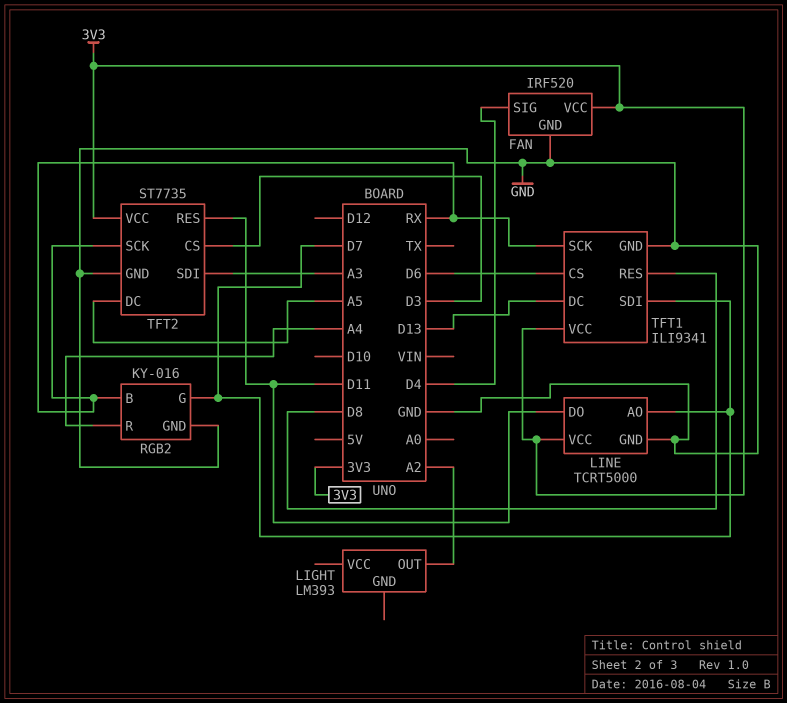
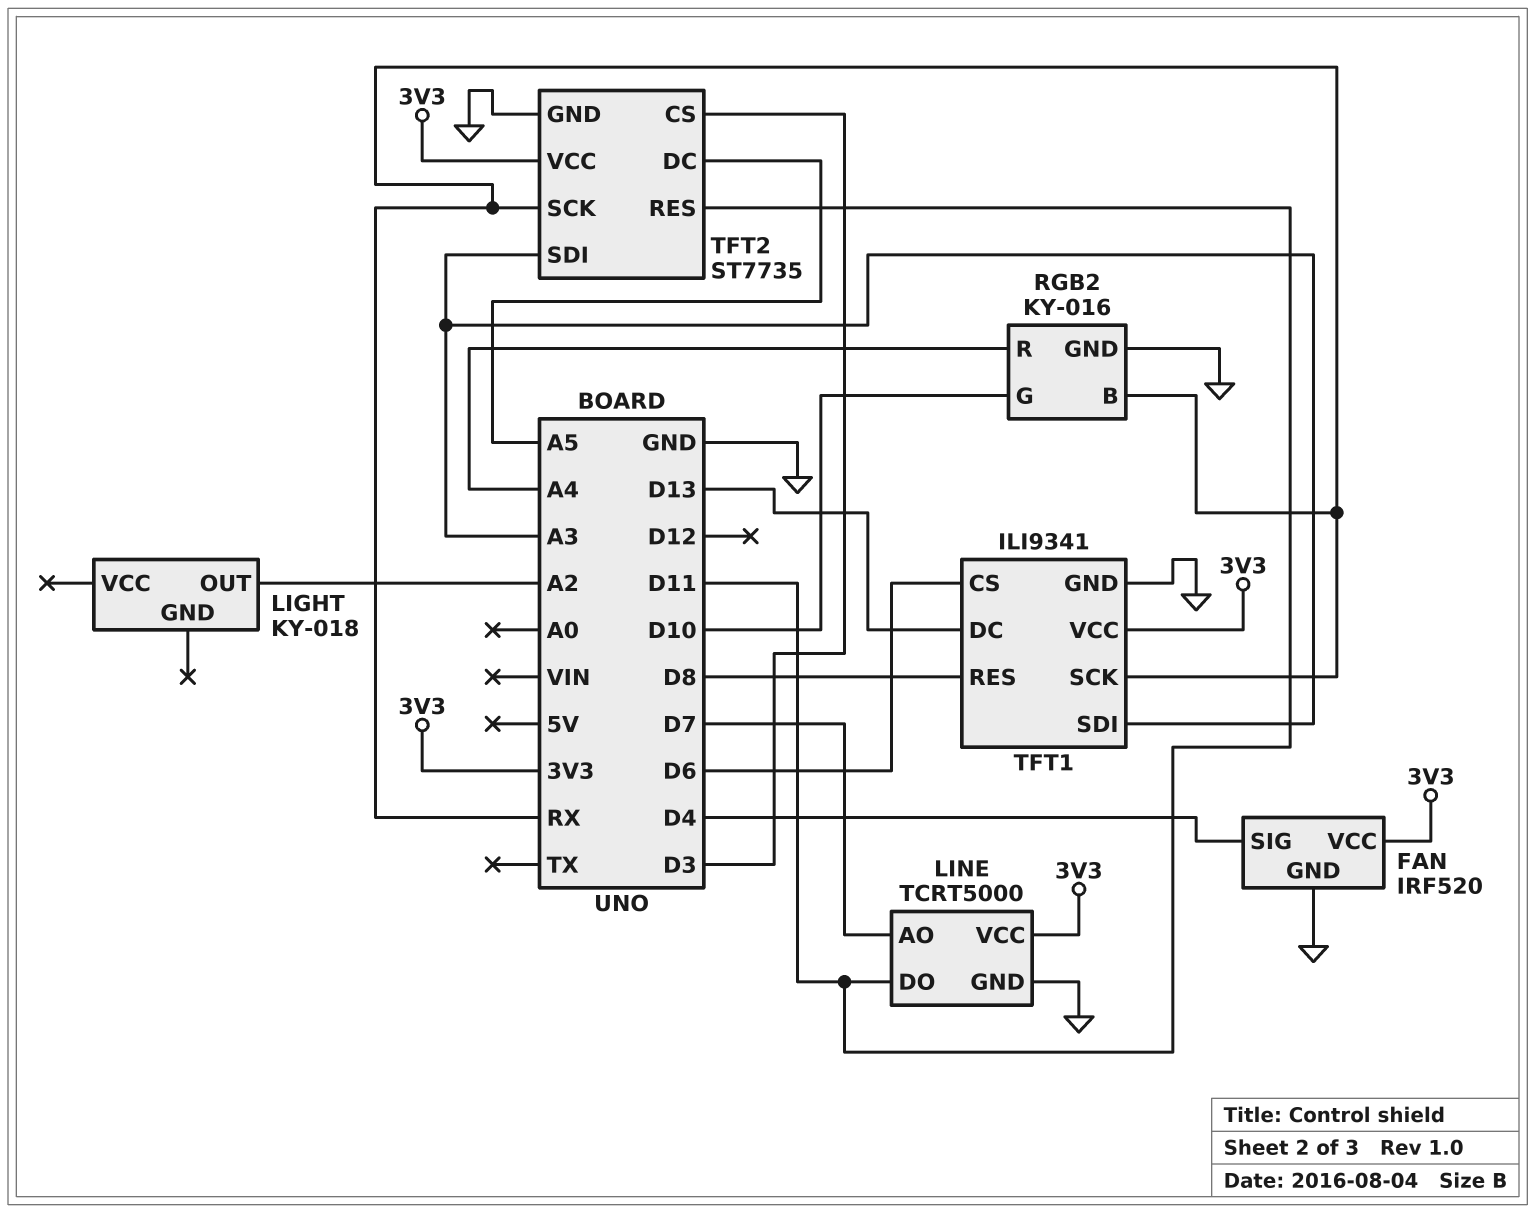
LIGHT: LM393 -> KY-018
RGB2 pin G: D7 -> D10
TFT1 pin SDI: D7 -> A3

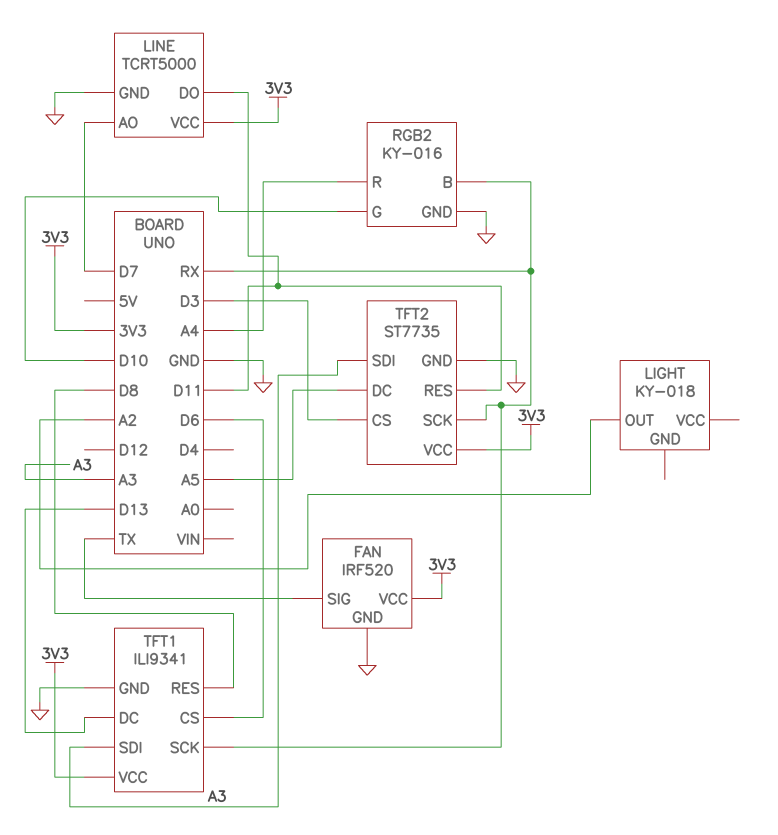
FAN pin SIG: D4 -> TX

